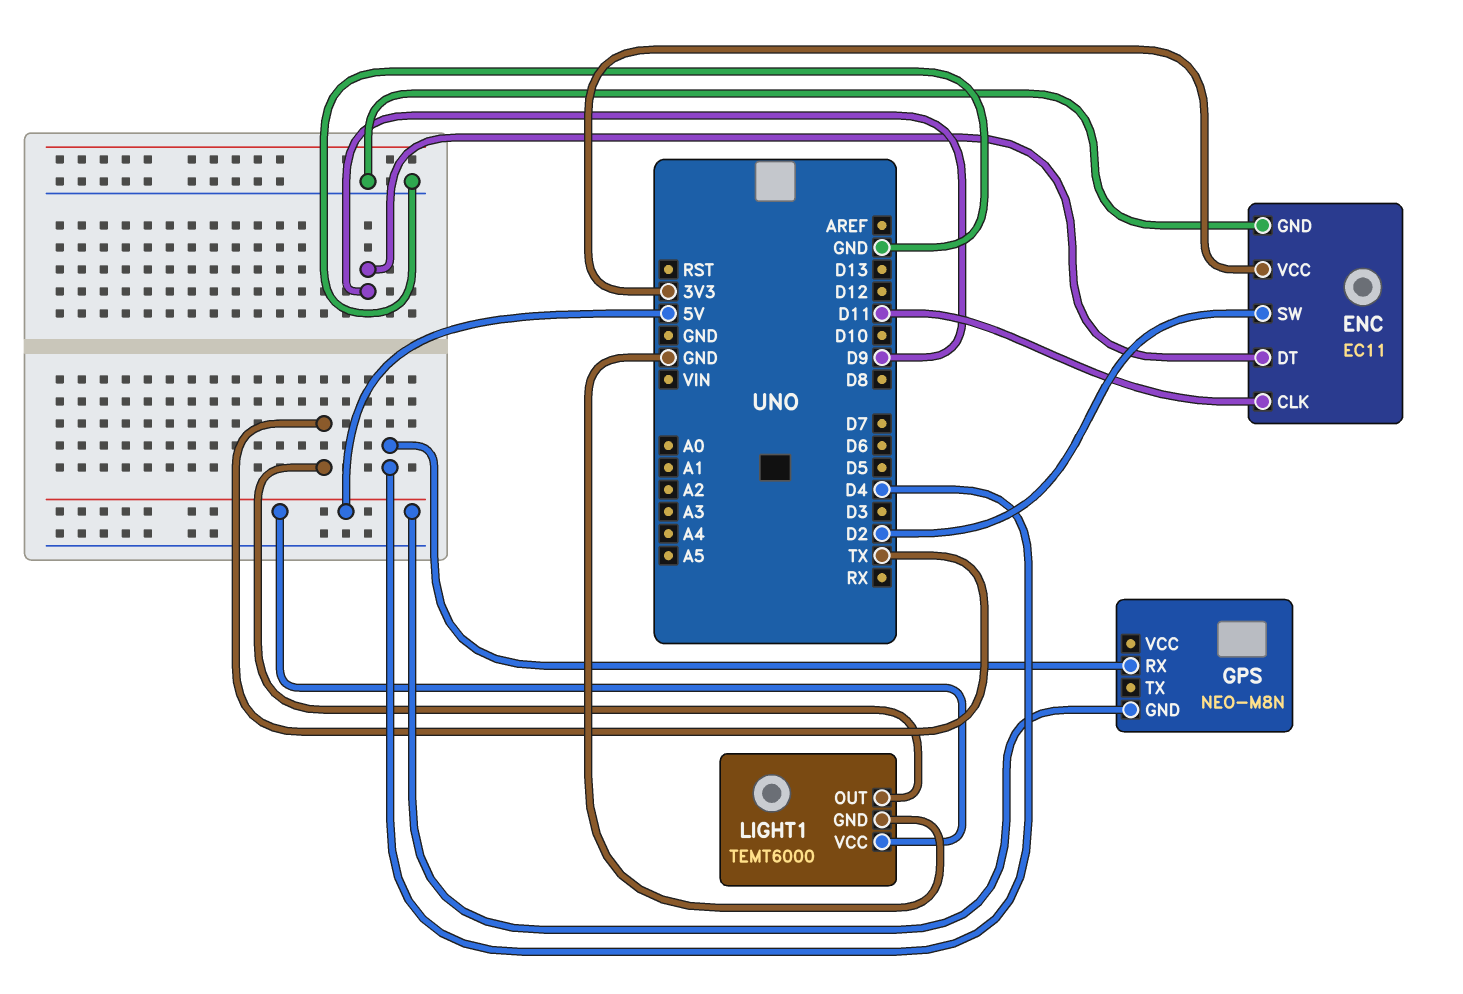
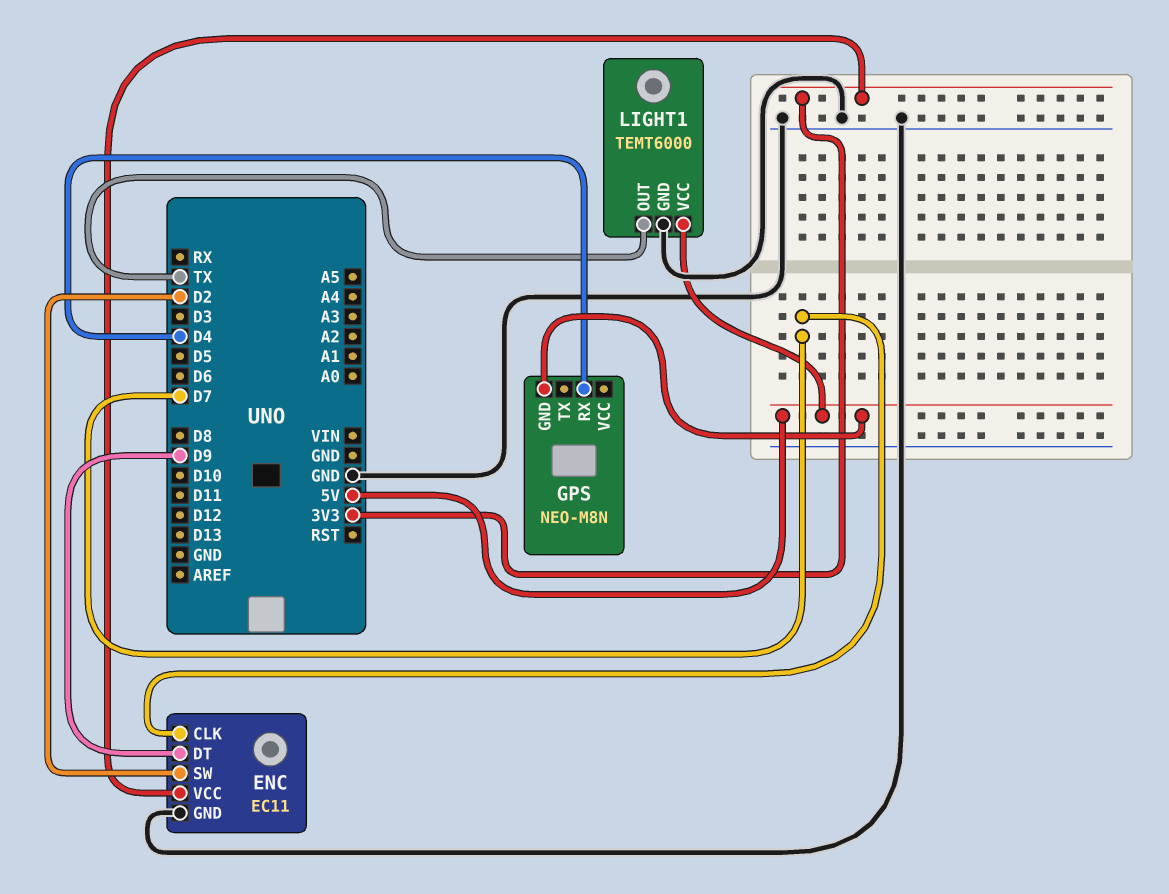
ENC pin CLK: D11 -> D7

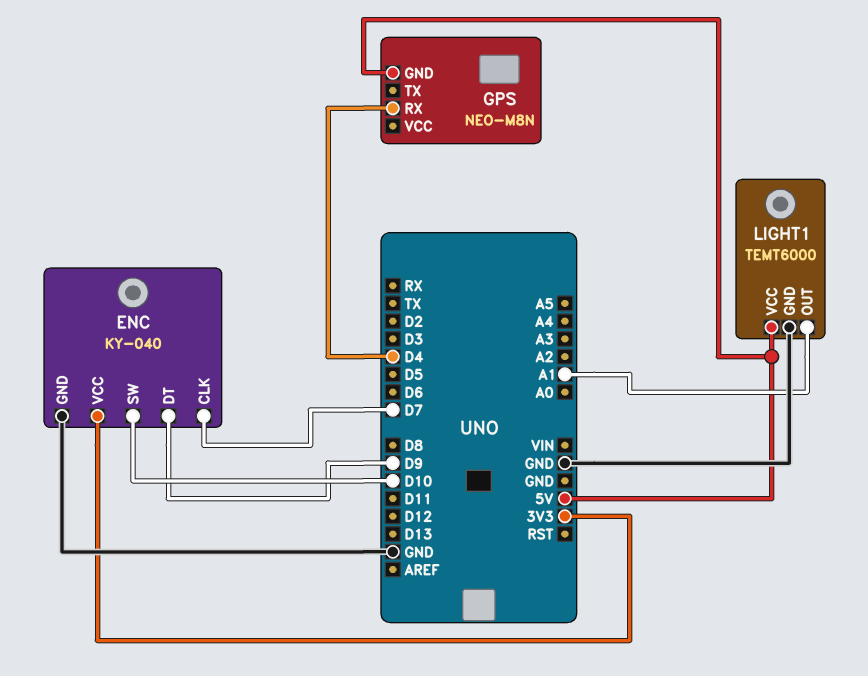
ENC: EC11 -> KY-040
ENC pin SW: D2 -> D10
LIGHT1 pin OUT: TX -> A1

